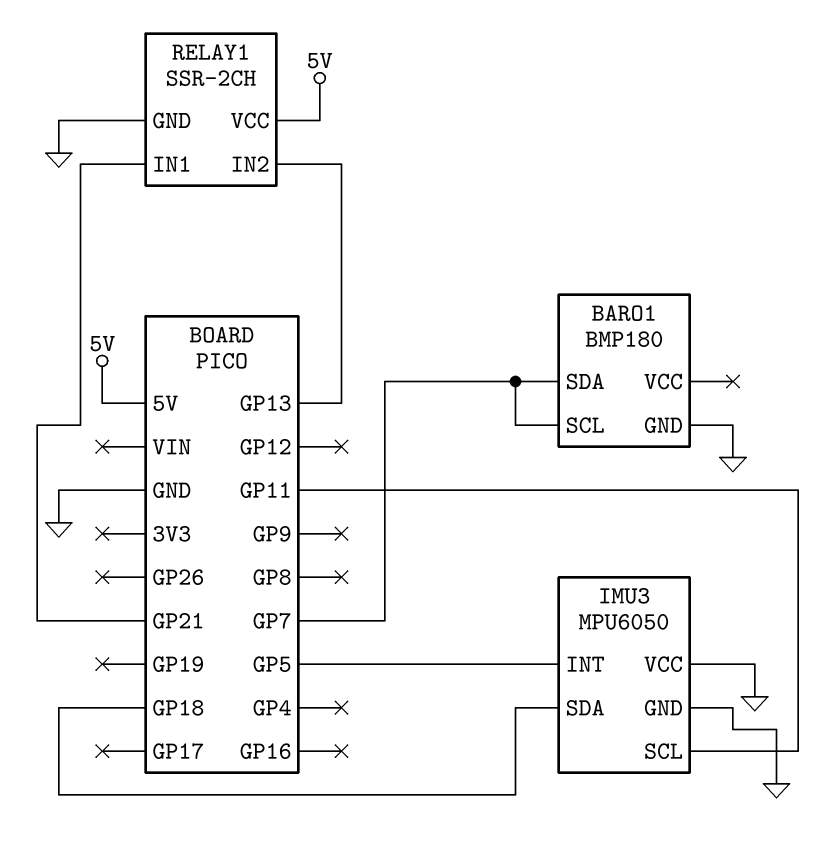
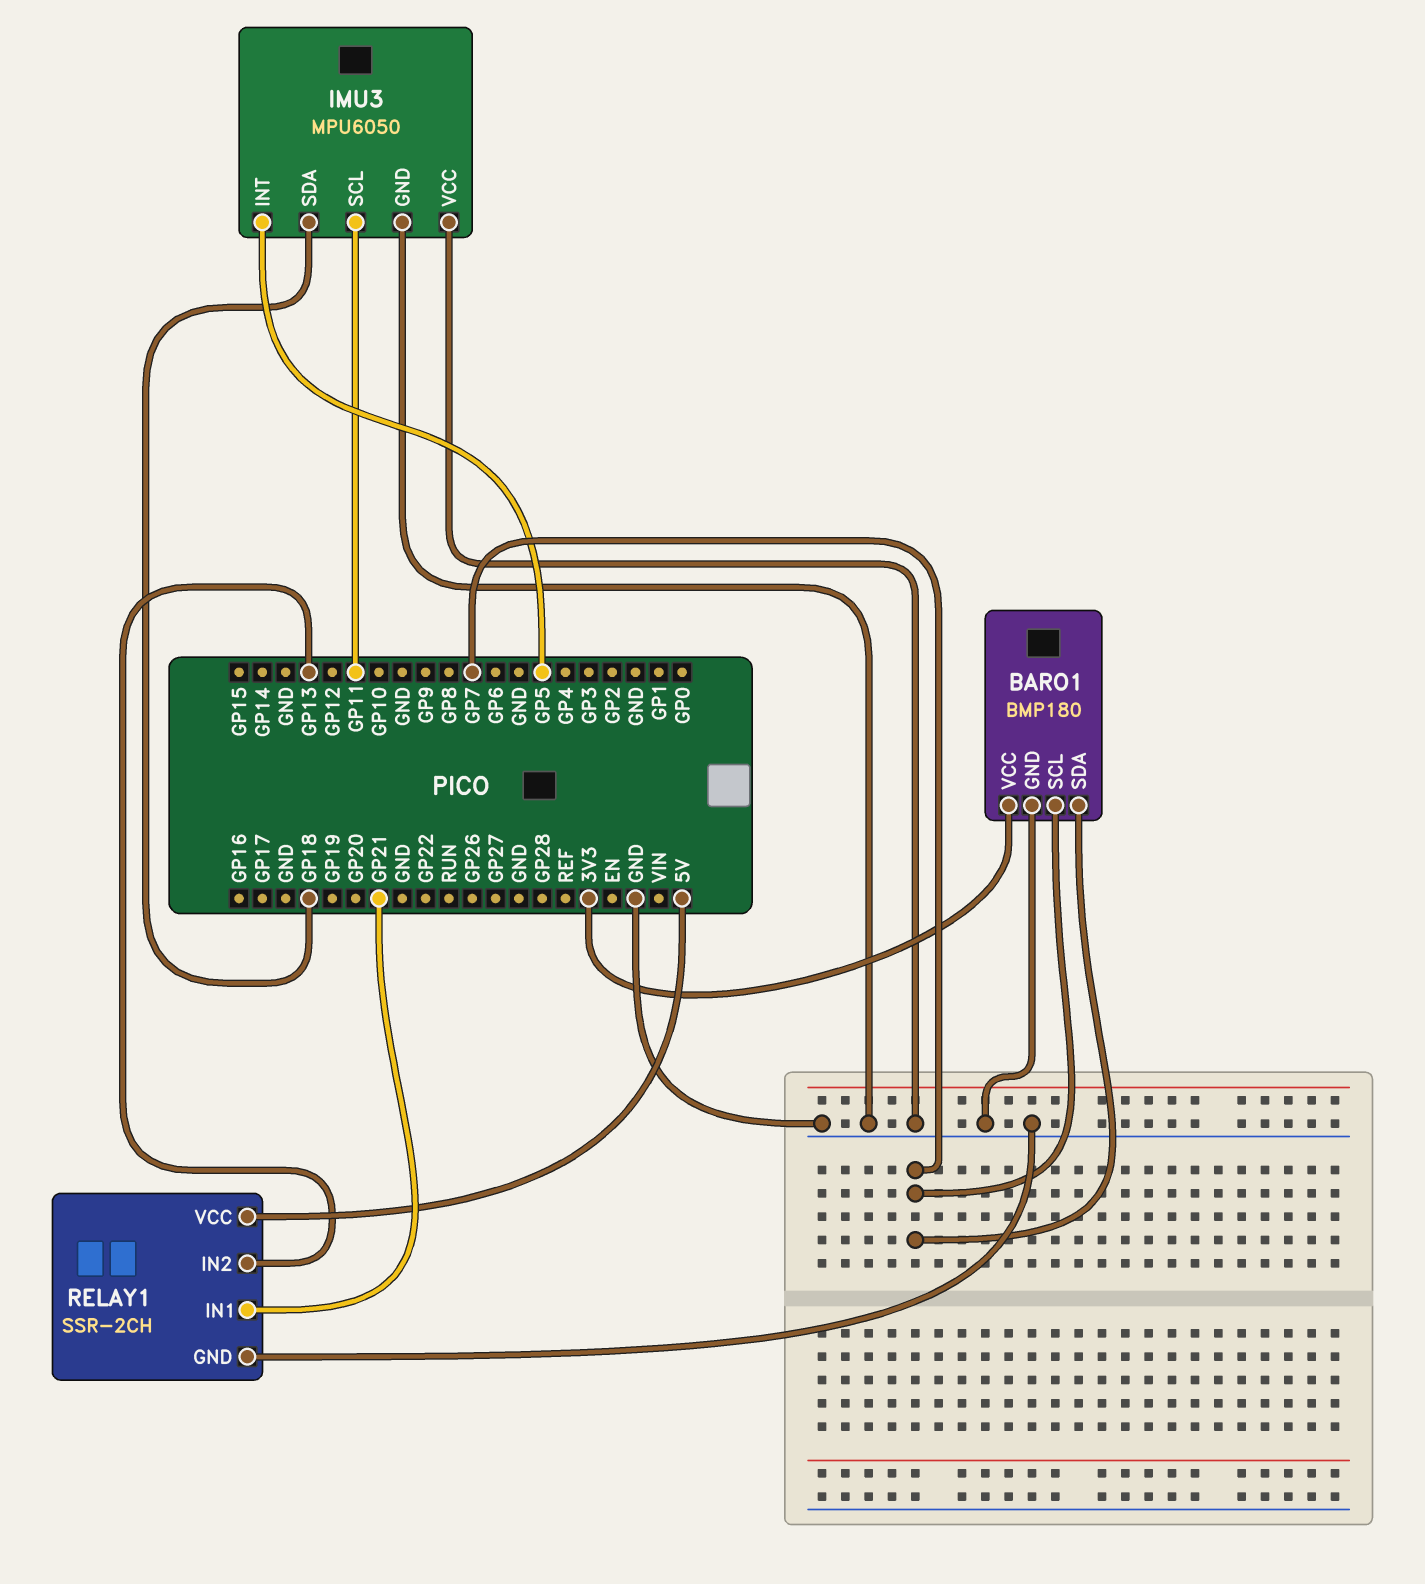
BARO1 pin VCC: none -> 3V3

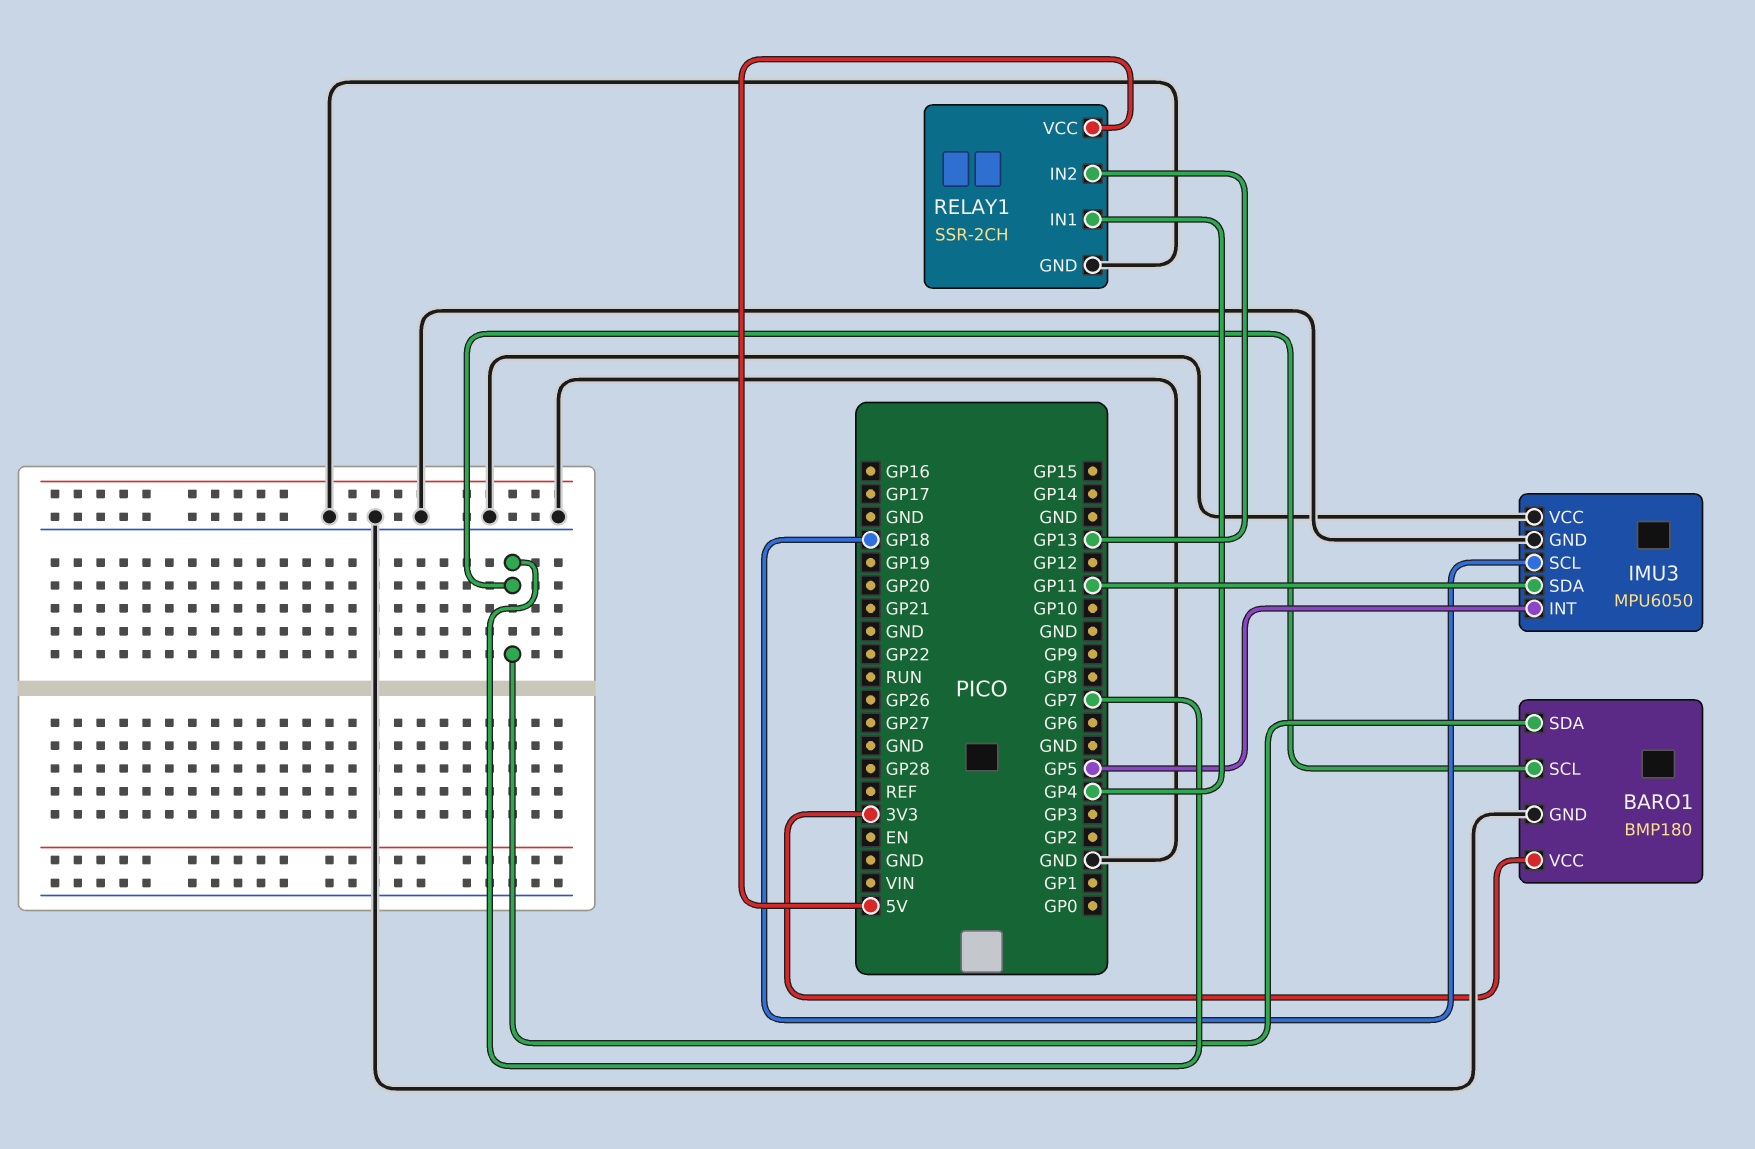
IMU3 pin SCL: GP11 -> GP18
IMU3 pin SDA: GP18 -> GP11
RELAY1 pin IN1: GP21 -> GP4

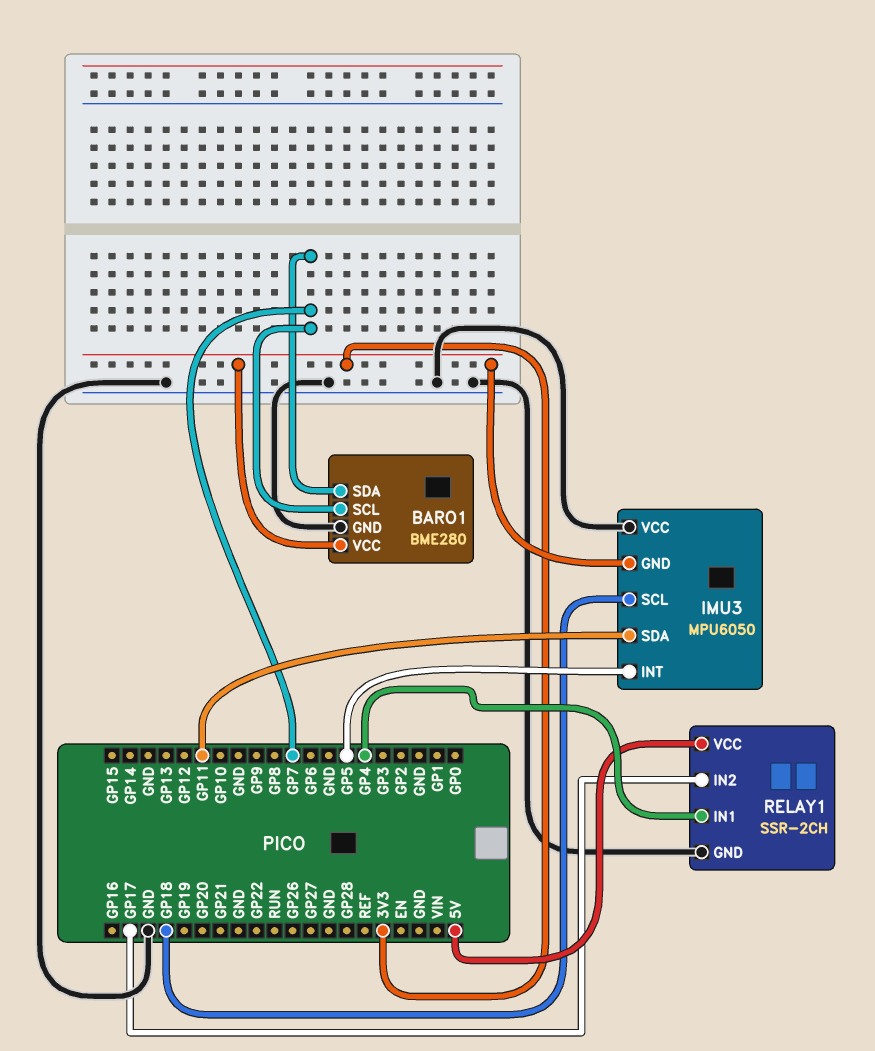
BARO1: BMP180 -> BME280
IMU3 pin GND: GND -> 3V3
RELAY1 pin IN2: GP13 -> GP17

